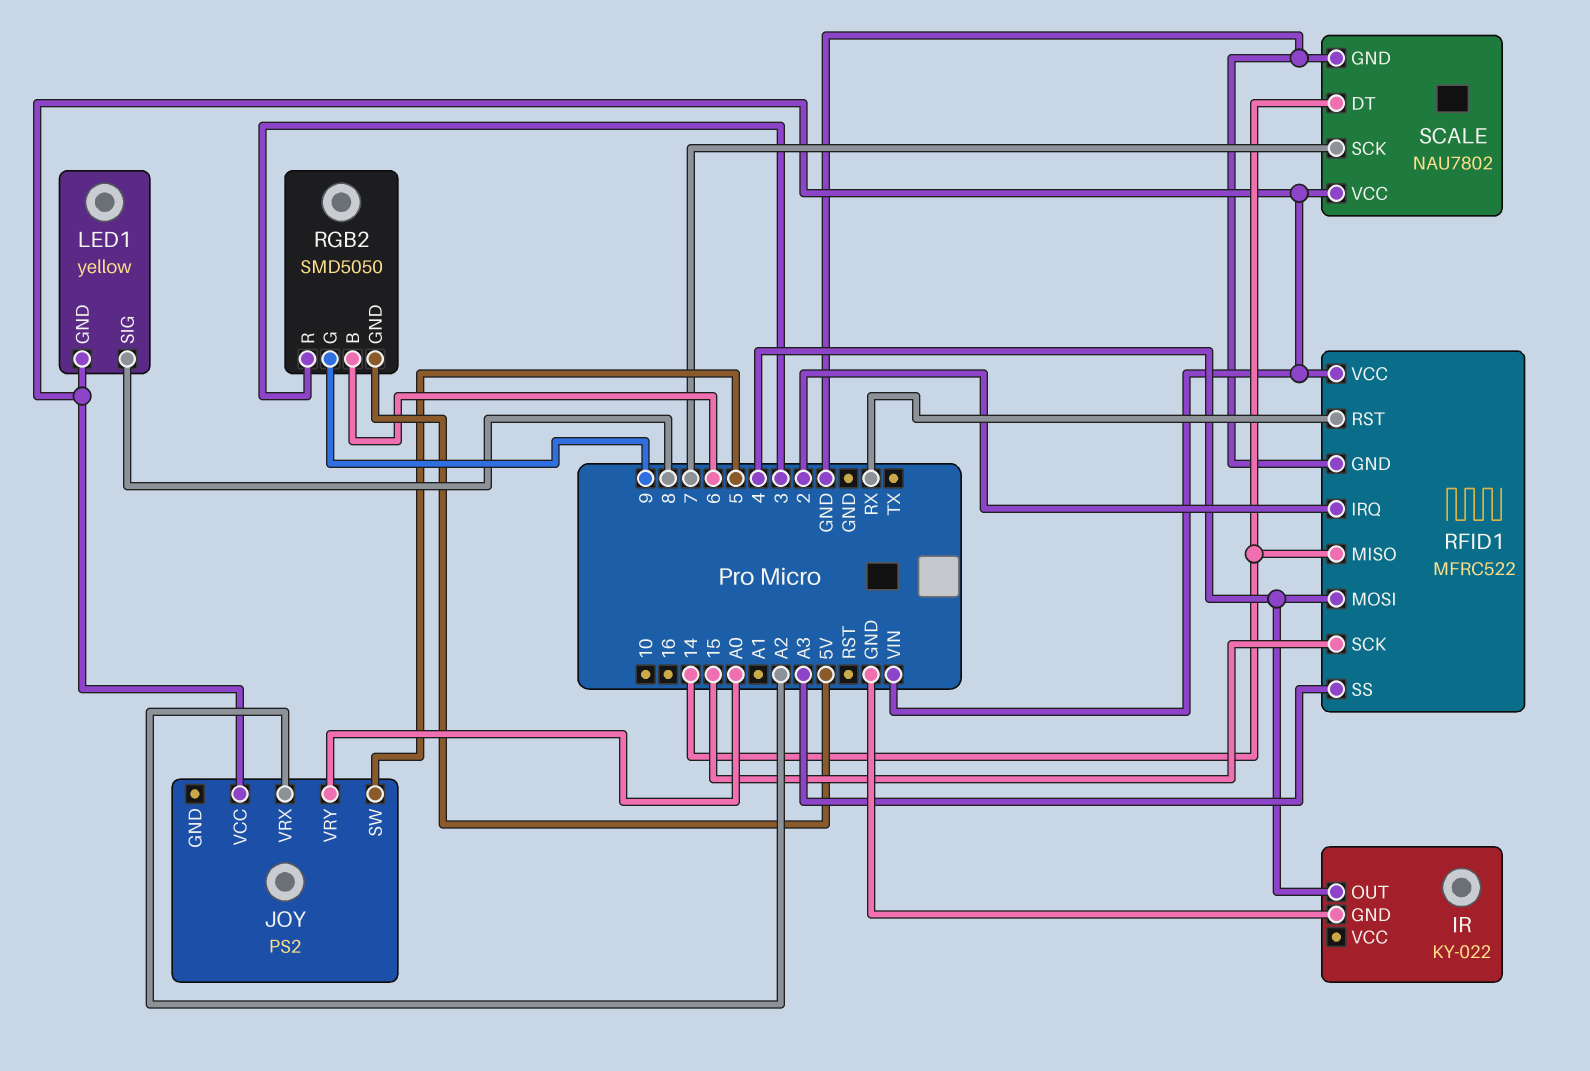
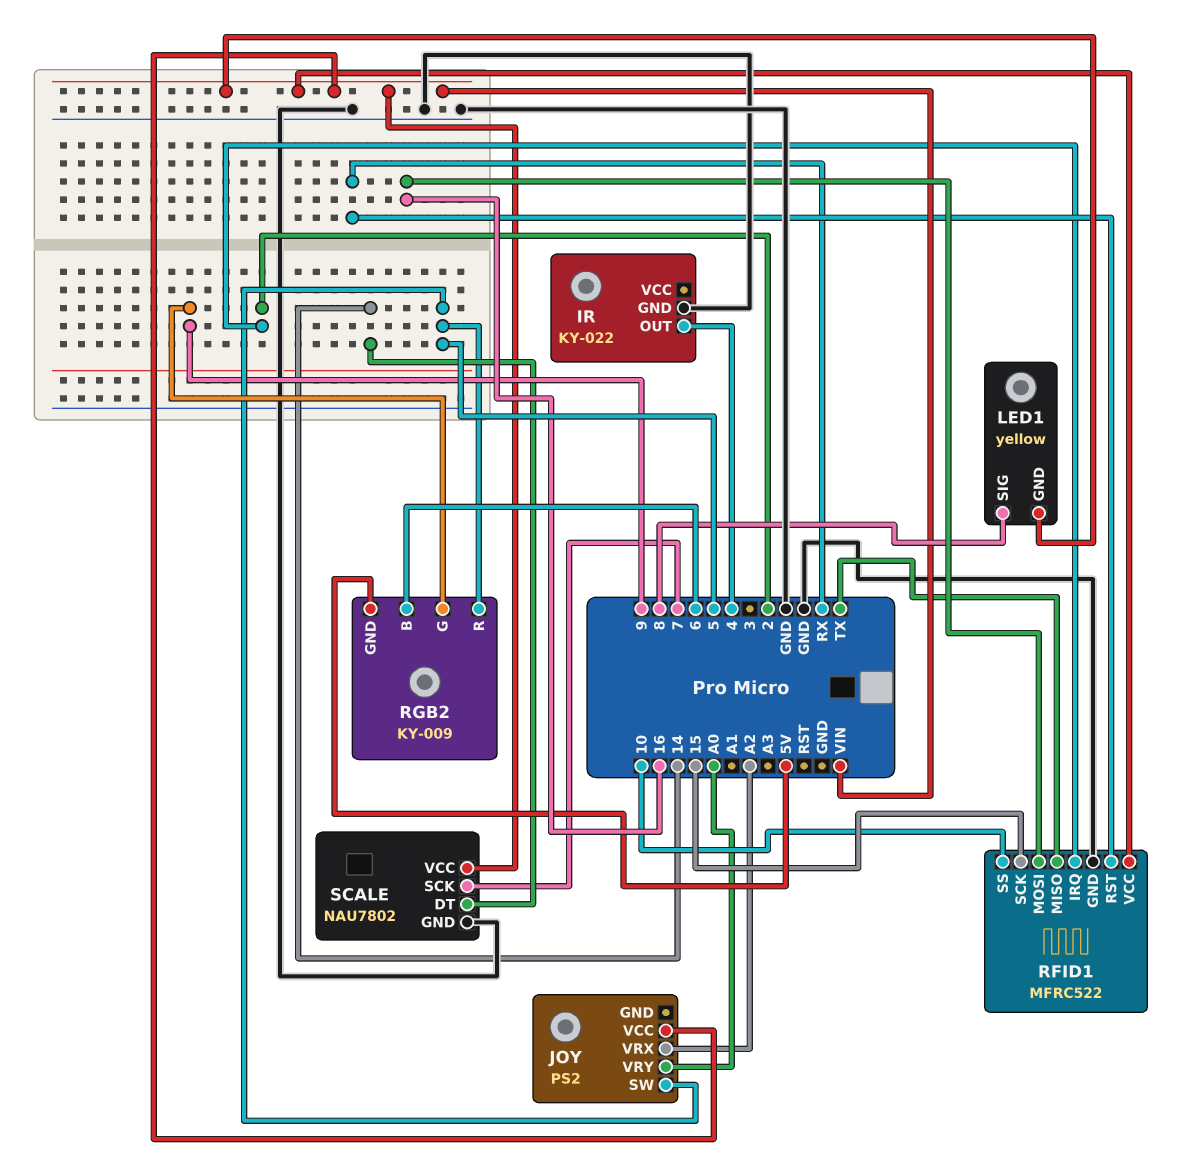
RFID1 pin MISO: 14 -> TX
RFID1 pin MOSI: 4 -> 16
RFID1 pin SS: A3 -> 10
RGB2: SMD5050 -> KY-009
RGB2 pin R: 3 -> 5

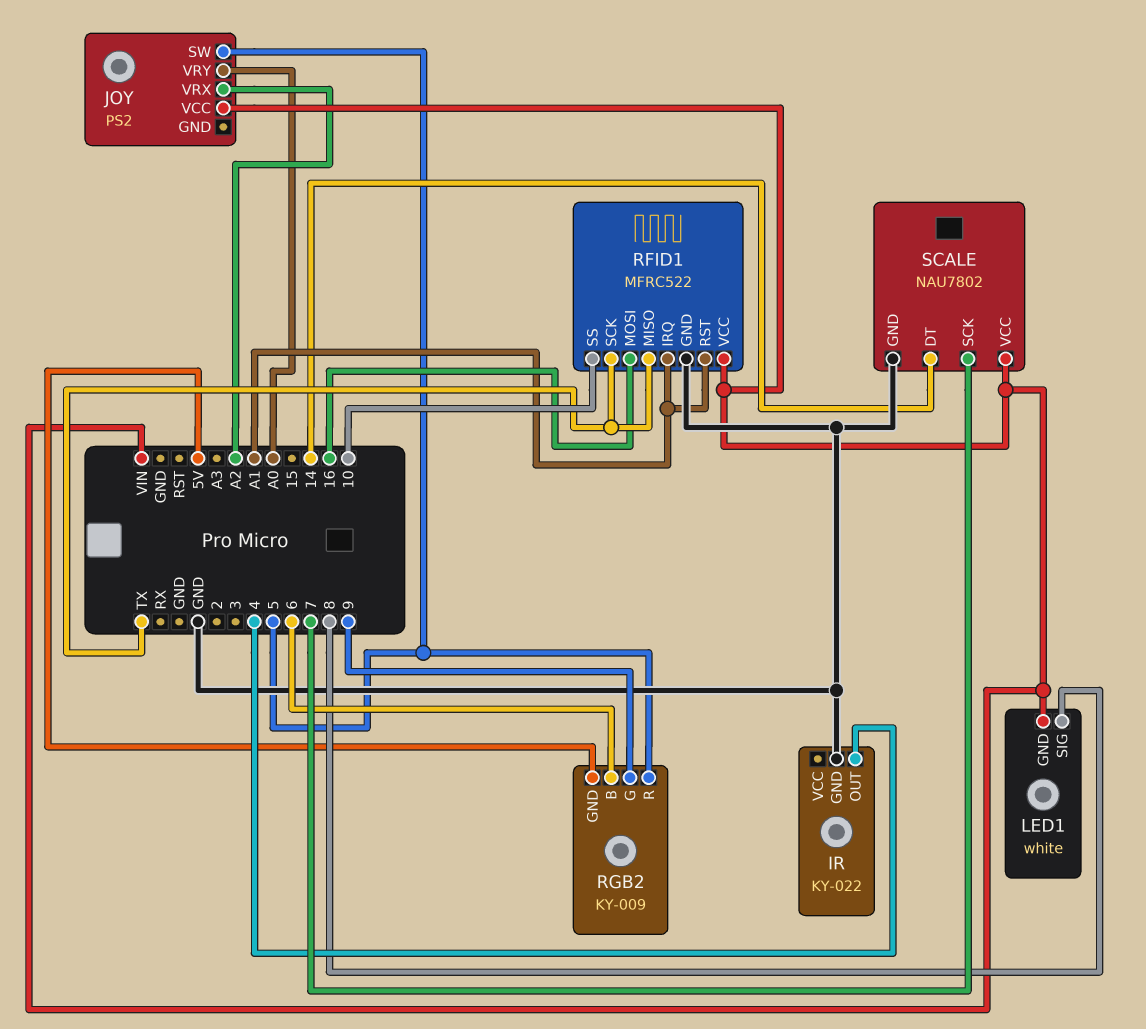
LED1: yellow -> white
RFID1 pin IRQ: 2 -> A1
RFID1 pin RST: RX -> A1
RFID1 pin SCK: 15 -> TX

